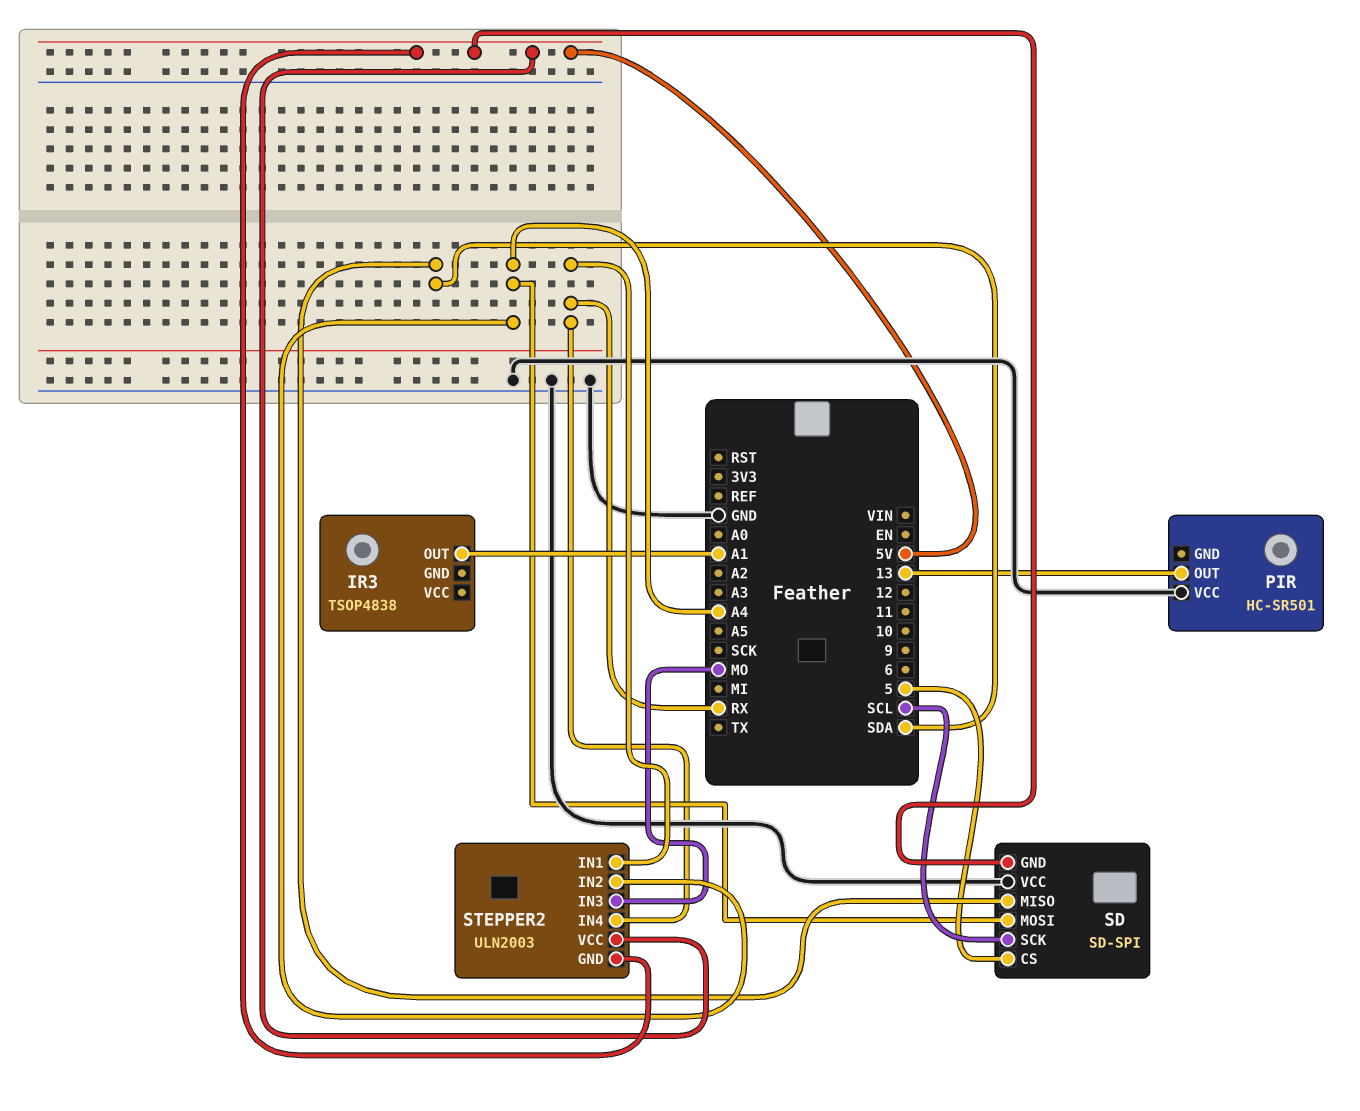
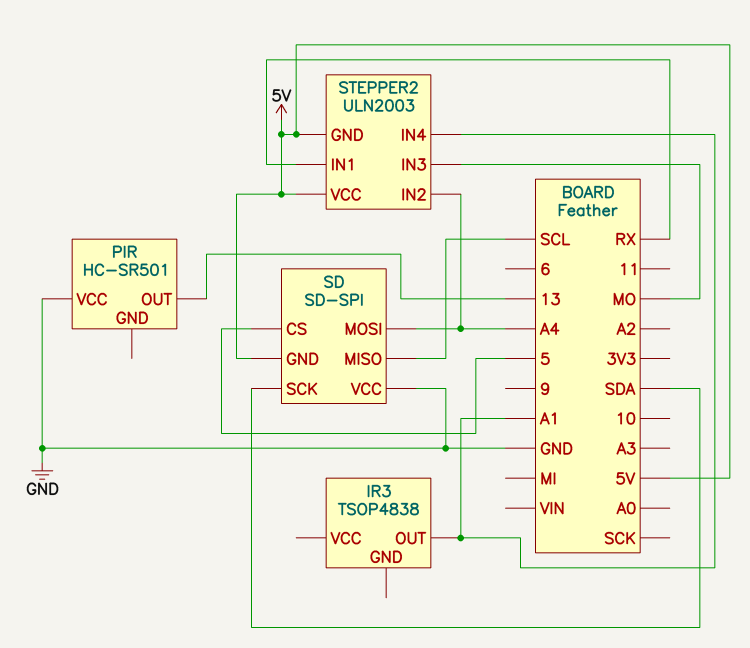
SD pin MISO: SDA -> SCL
SD pin SCK: SCL -> SDA
STEPPER2 pin IN4: RX -> A1

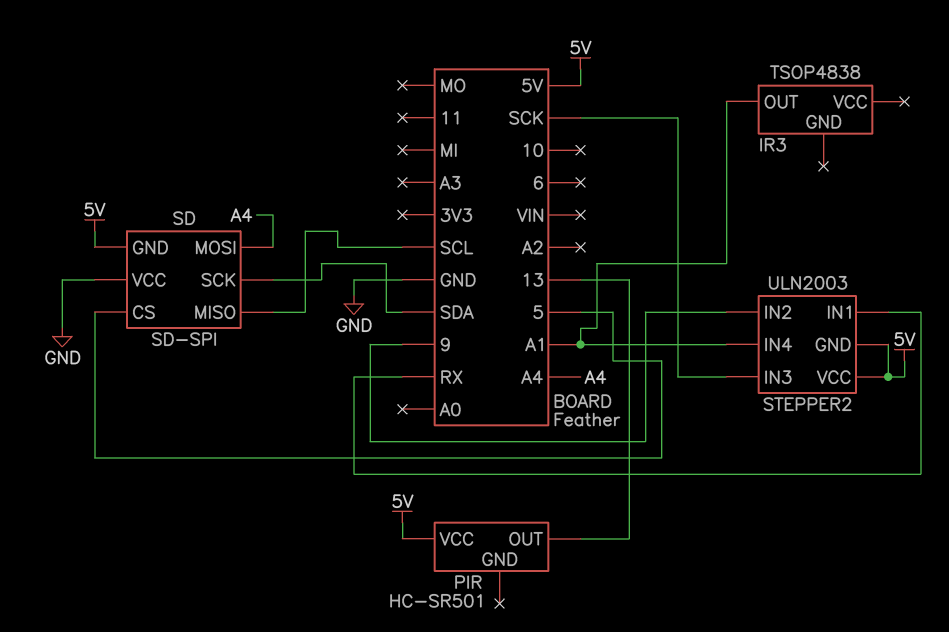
PIR pin VCC: GND -> 5V
STEPPER2 pin IN2: A4 -> 9
STEPPER2 pin IN3: MO -> SCK

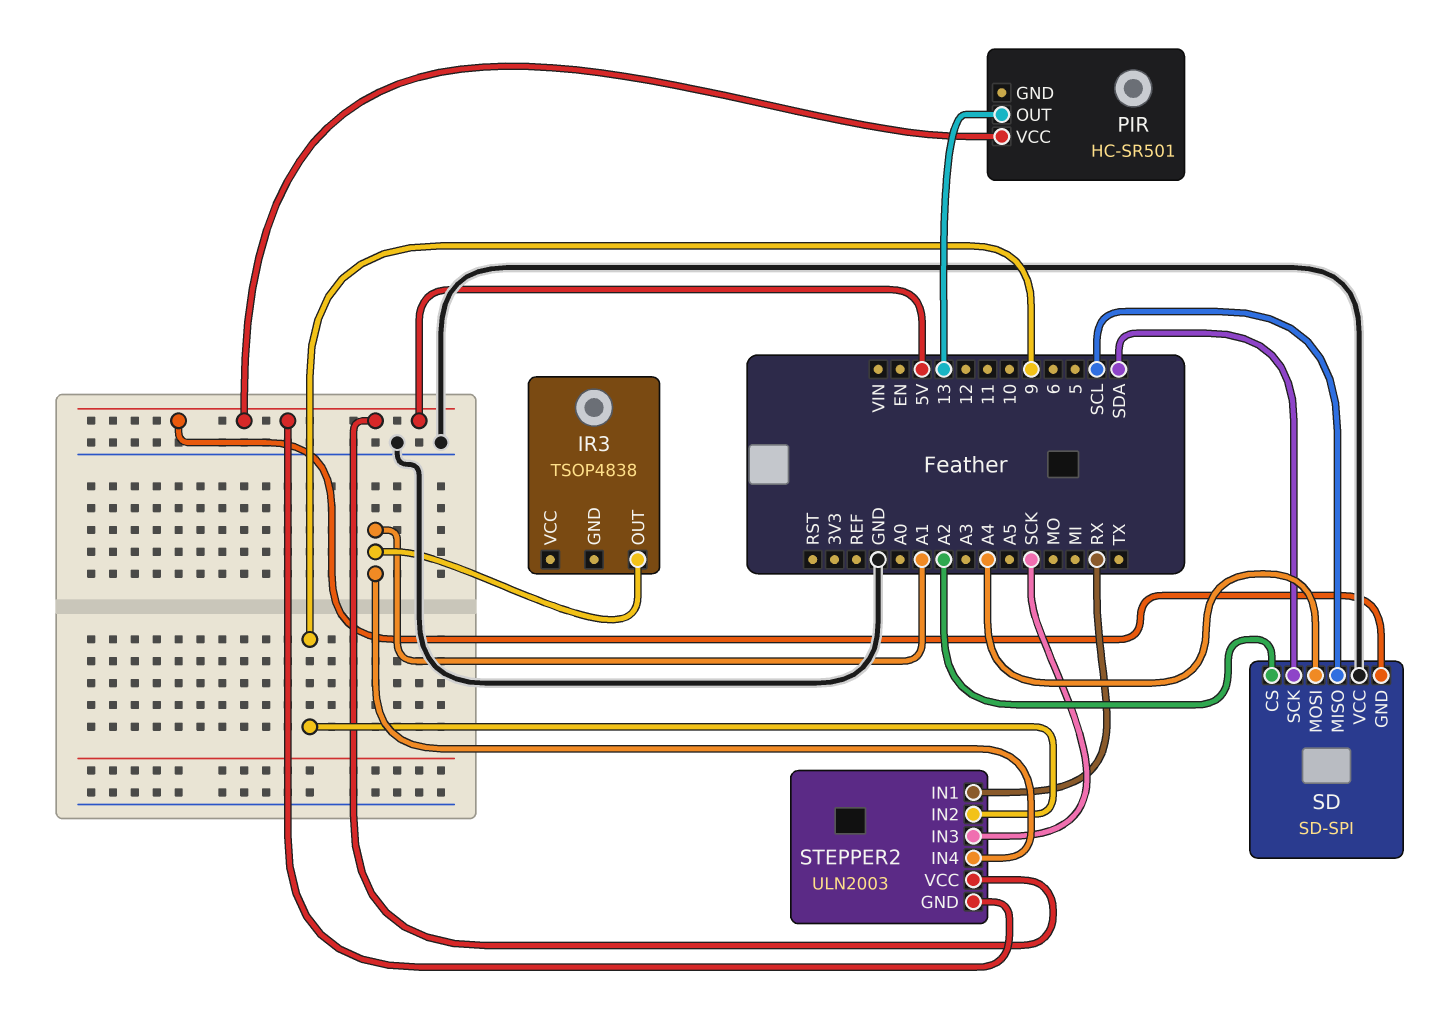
SD pin CS: 5 -> A2

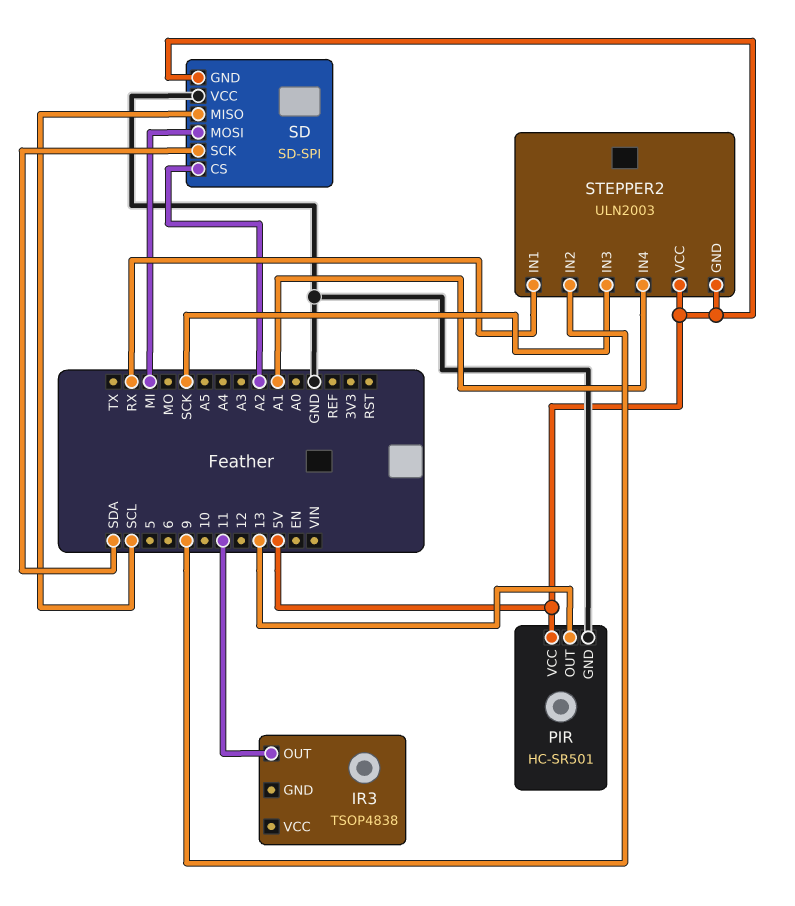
IR3 pin OUT: A1 -> 11
PIR pin GND: none -> GND
SD pin MOSI: A4 -> MI

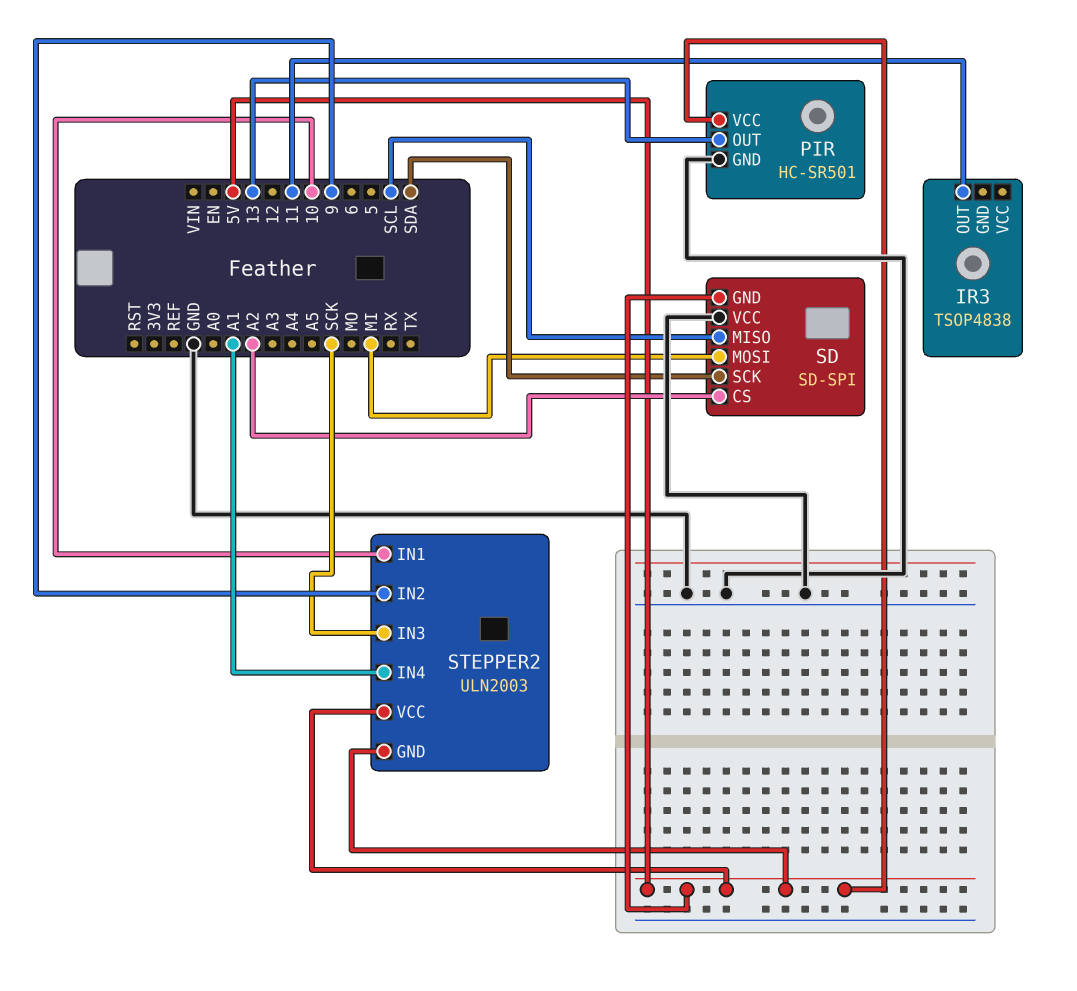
STEPPER2 pin IN1: RX -> 10

